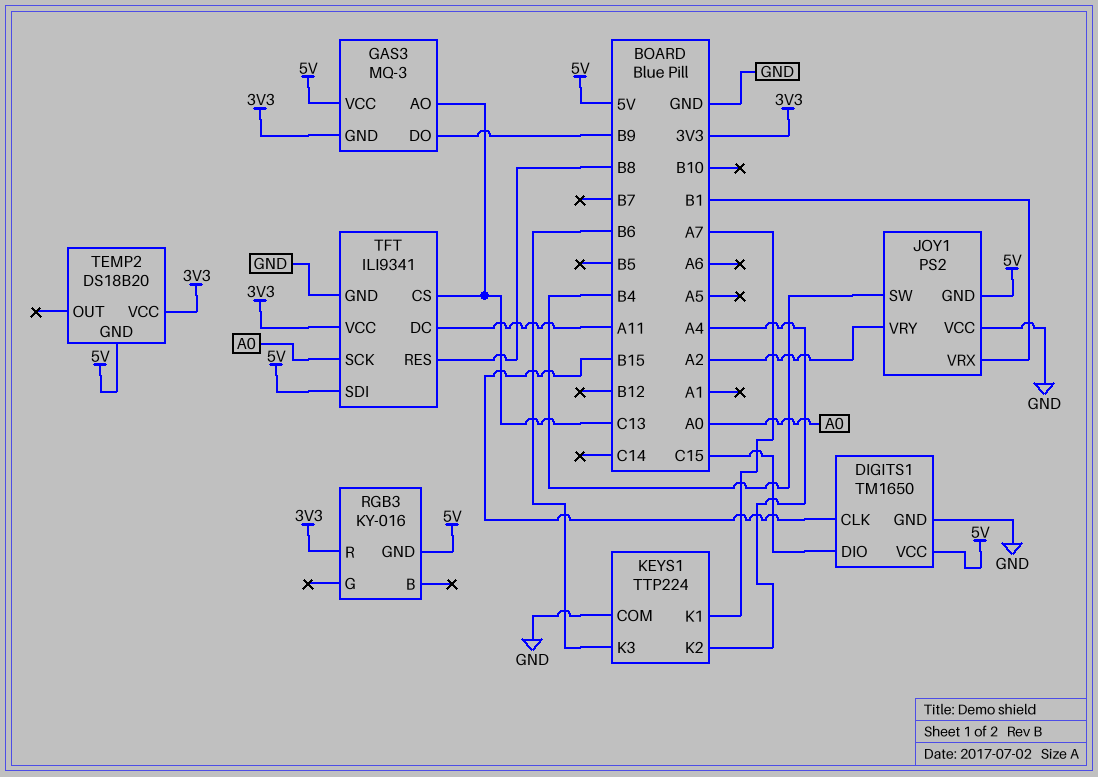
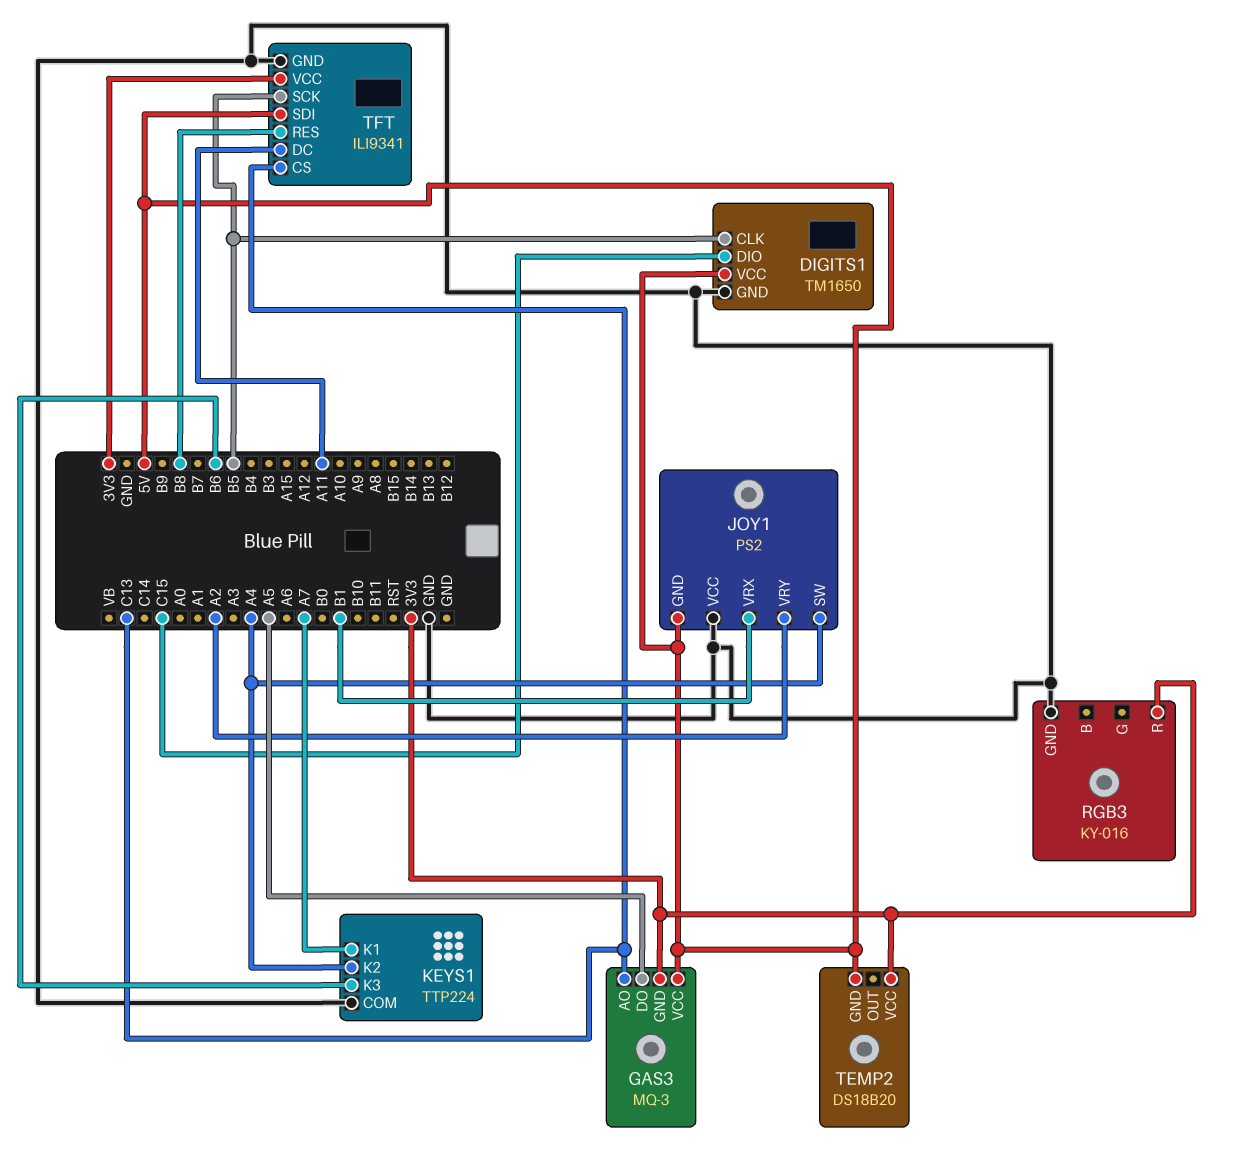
DIGITS1 pin CLK: B15 -> B5
GAS3 pin DO: B9 -> A5
JOY1 pin SW: B4 -> A4
RGB3 pin GND: 5V -> GND
TFT pin SCK: A0 -> B5

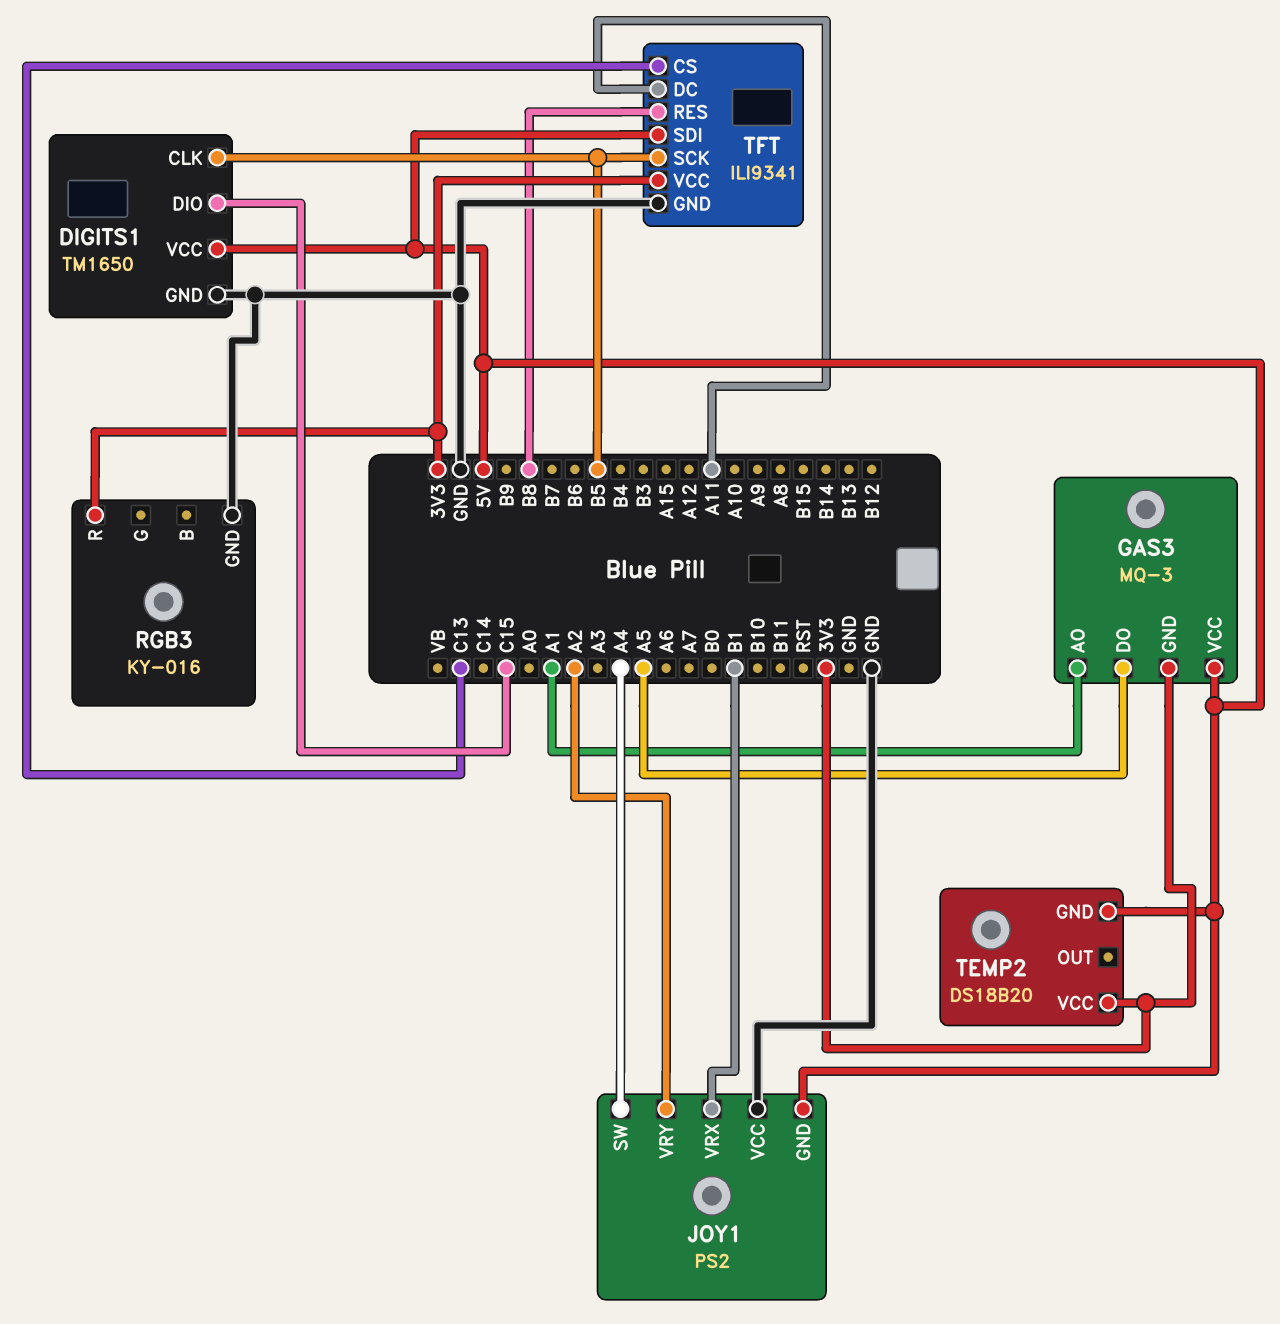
GAS3 pin AO: C13 -> A1
KEYS1: TTP224 -> none
KEYS1 pin COM: GND -> none
KEYS1 pin K1: A7 -> none
KEYS1 pin K2: A4 -> none
KEYS1 pin K3: B6 -> none

